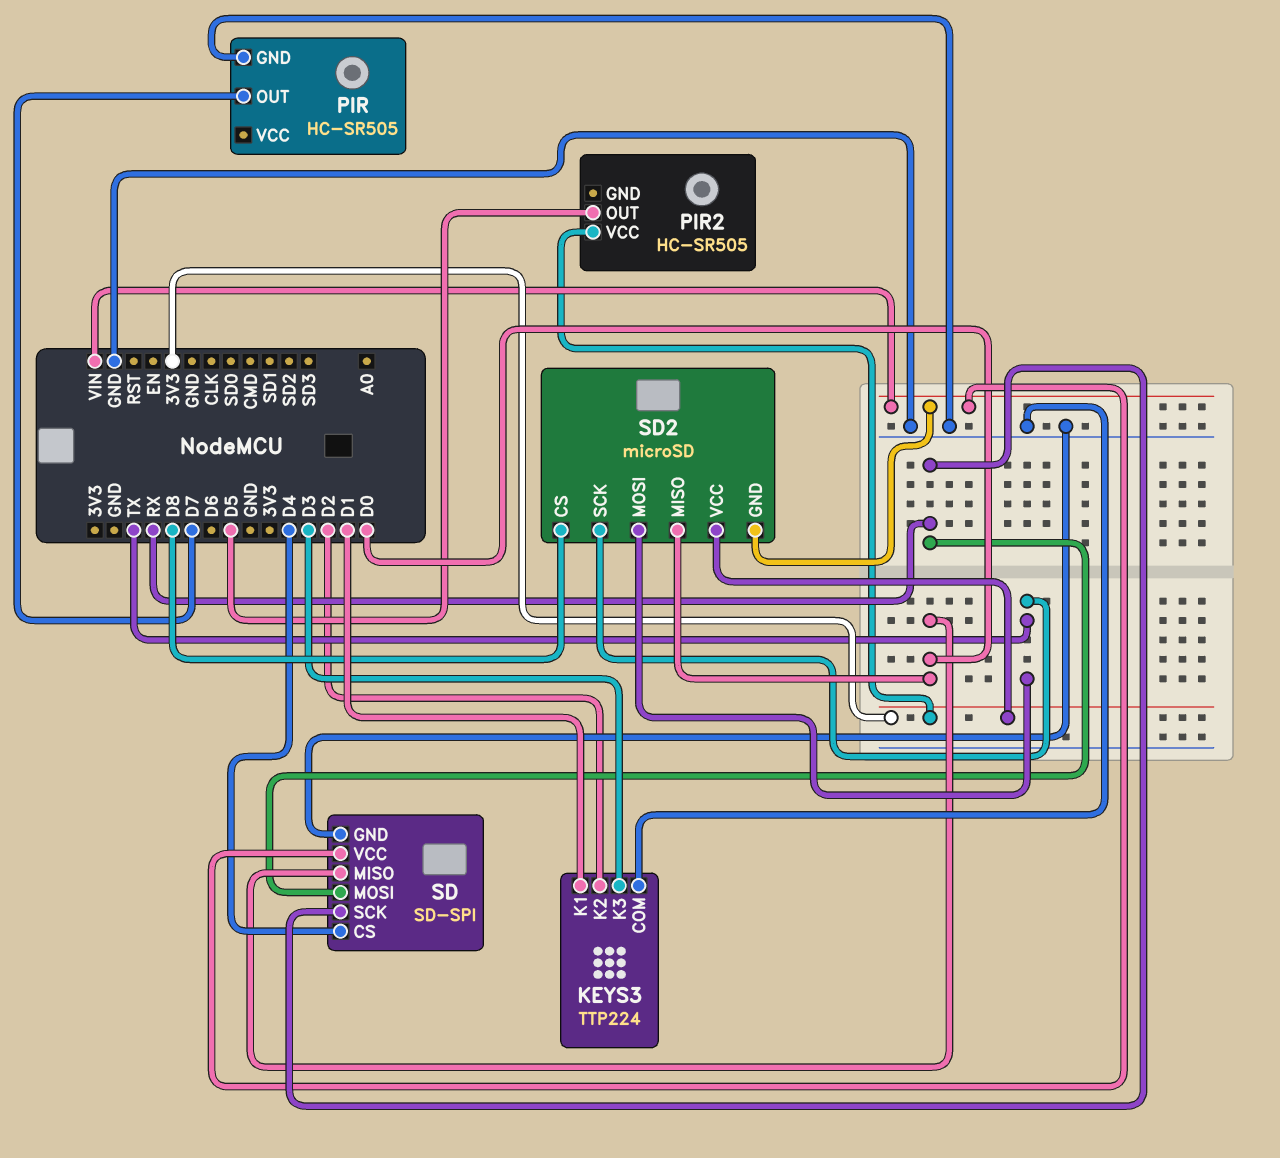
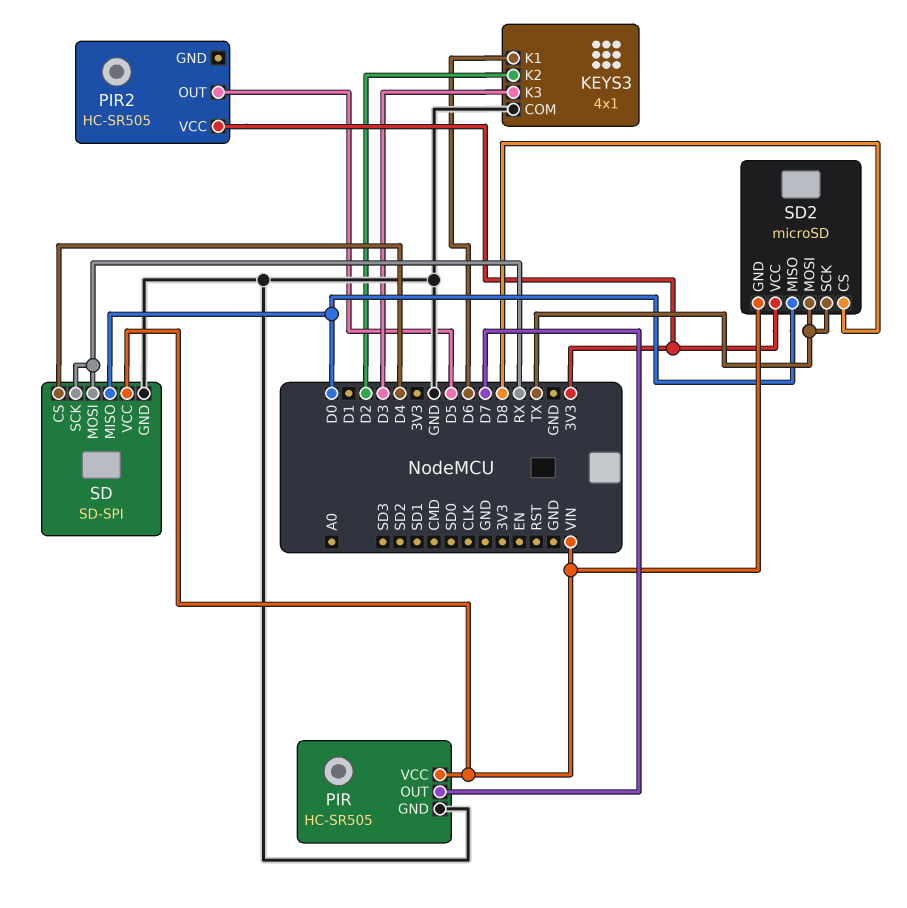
KEYS3: TTP224 -> 4x1
KEYS3 pin K1: D1 -> D6
PIR pin VCC: none -> VIN

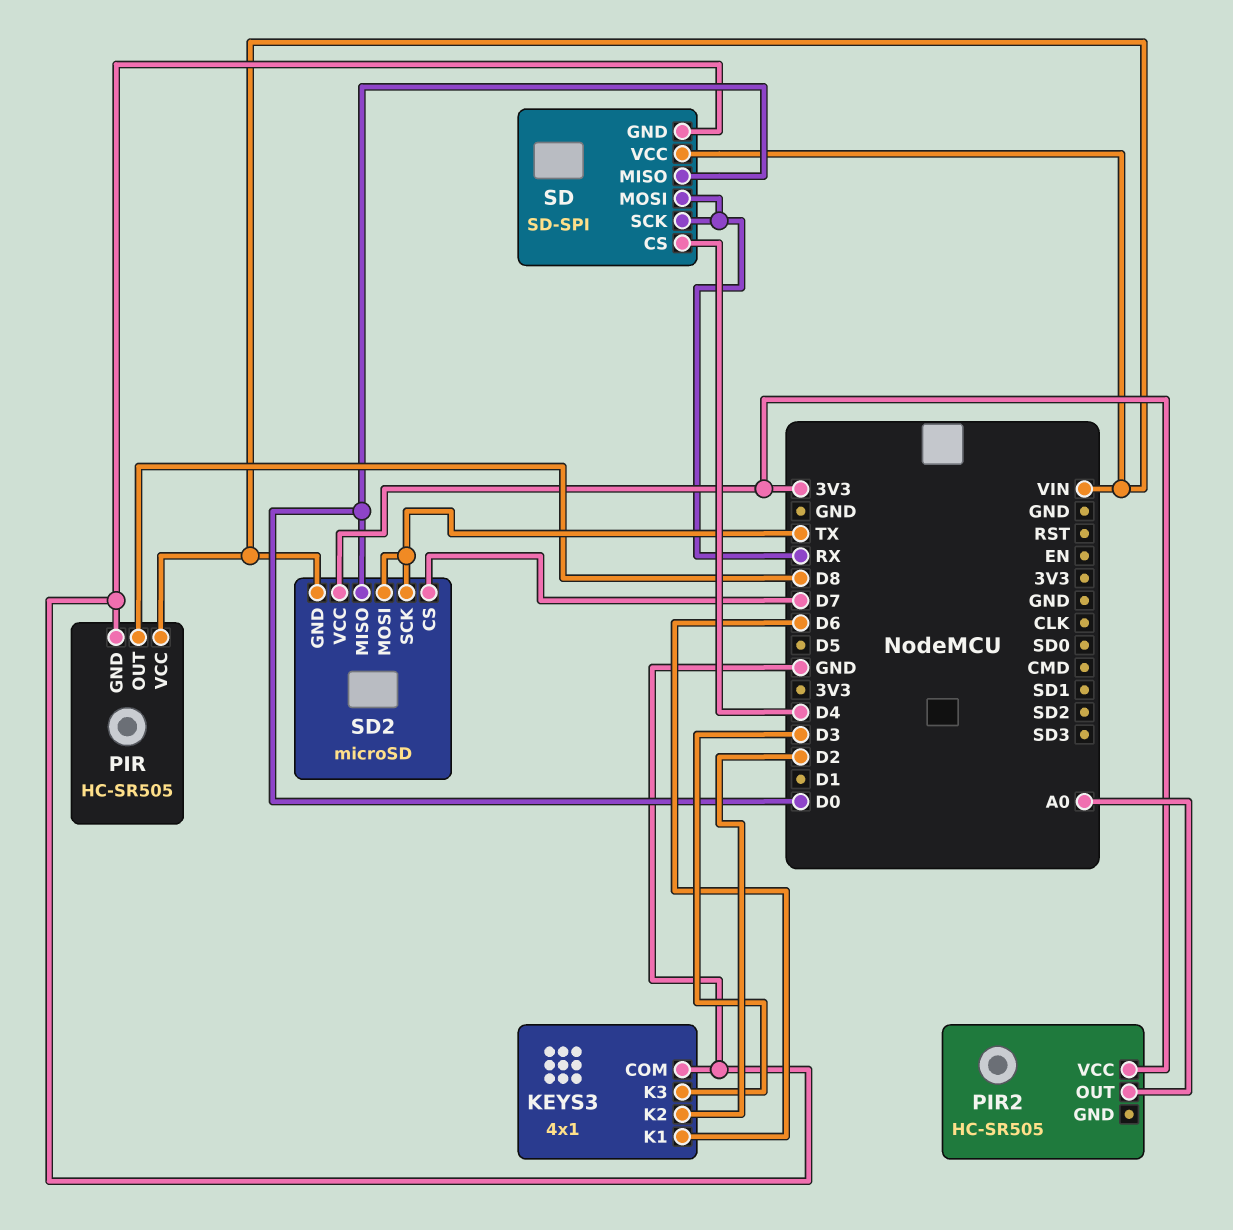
PIR pin OUT: D7 -> D8
PIR2 pin OUT: D5 -> A0
SD2 pin CS: D8 -> D7

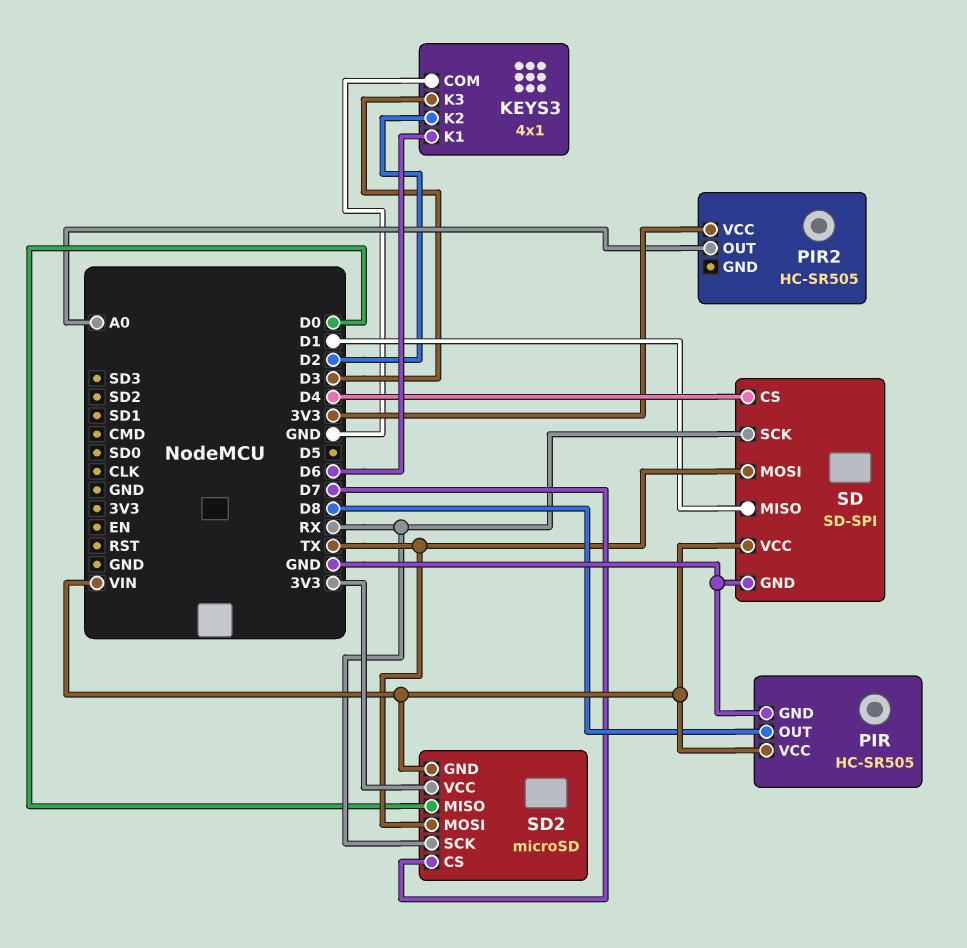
SD pin MISO: D0 -> D1
SD pin MOSI: RX -> TX
SD2 pin SCK: TX -> RX

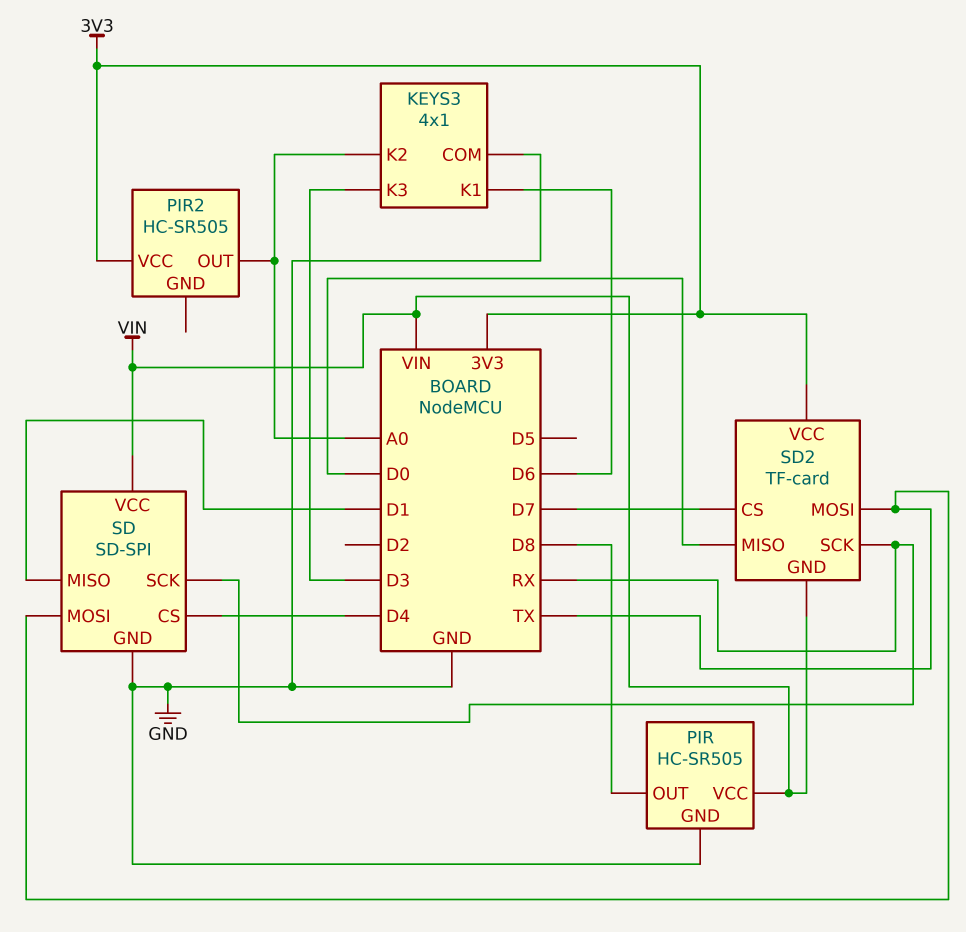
KEYS3 pin K2: D2 -> A0
SD2: microSD -> TF-card

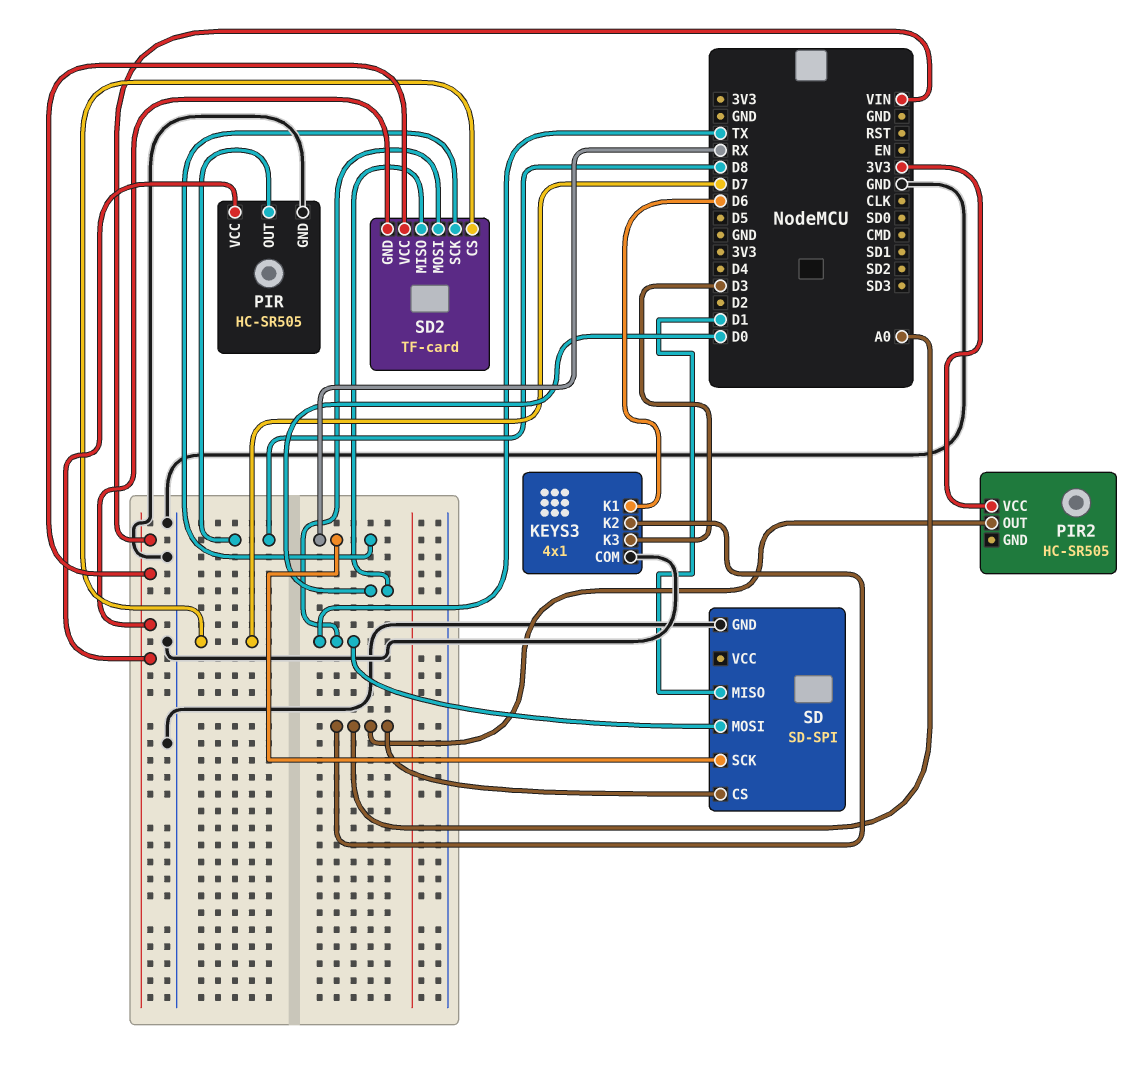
SD pin CS: D4 -> A0
SD pin VCC: VIN -> none
SD2 pin VCC: 3V3 -> VIN

